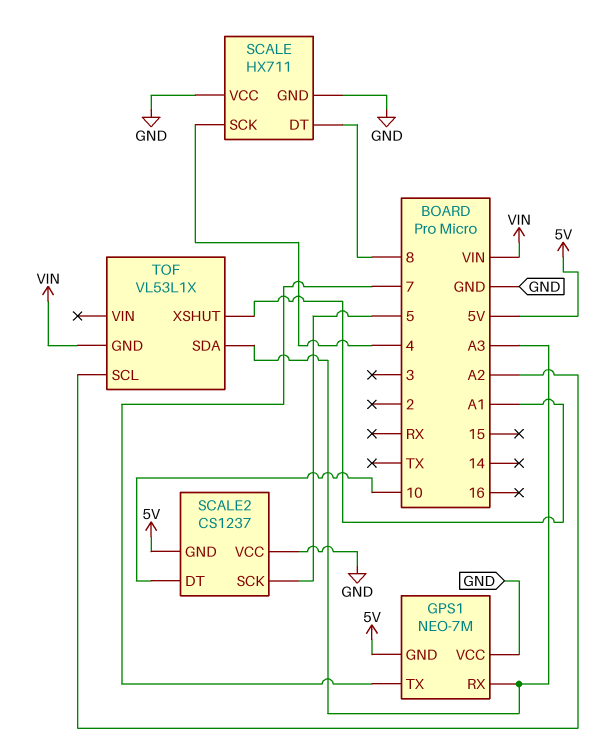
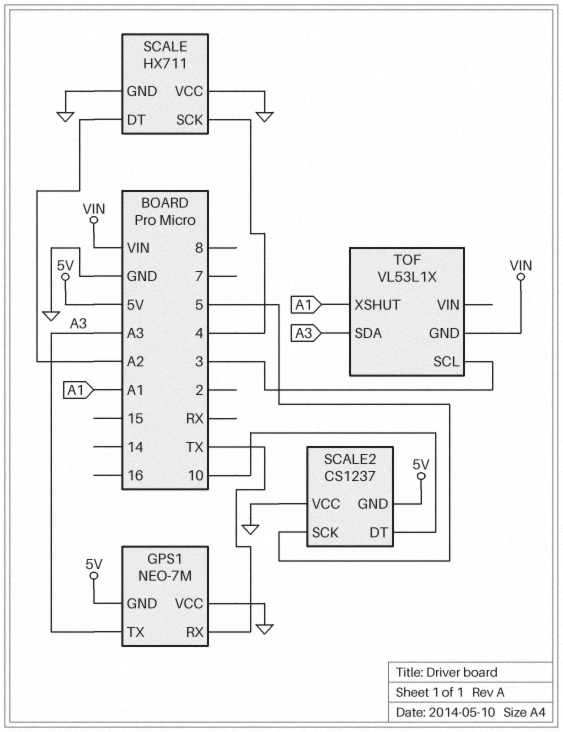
GPS1 pin RX: A3 -> TX
GPS1 pin TX: 7 -> A3
SCALE pin DT: 8 -> A2
TOF pin SCL: A2 -> 3

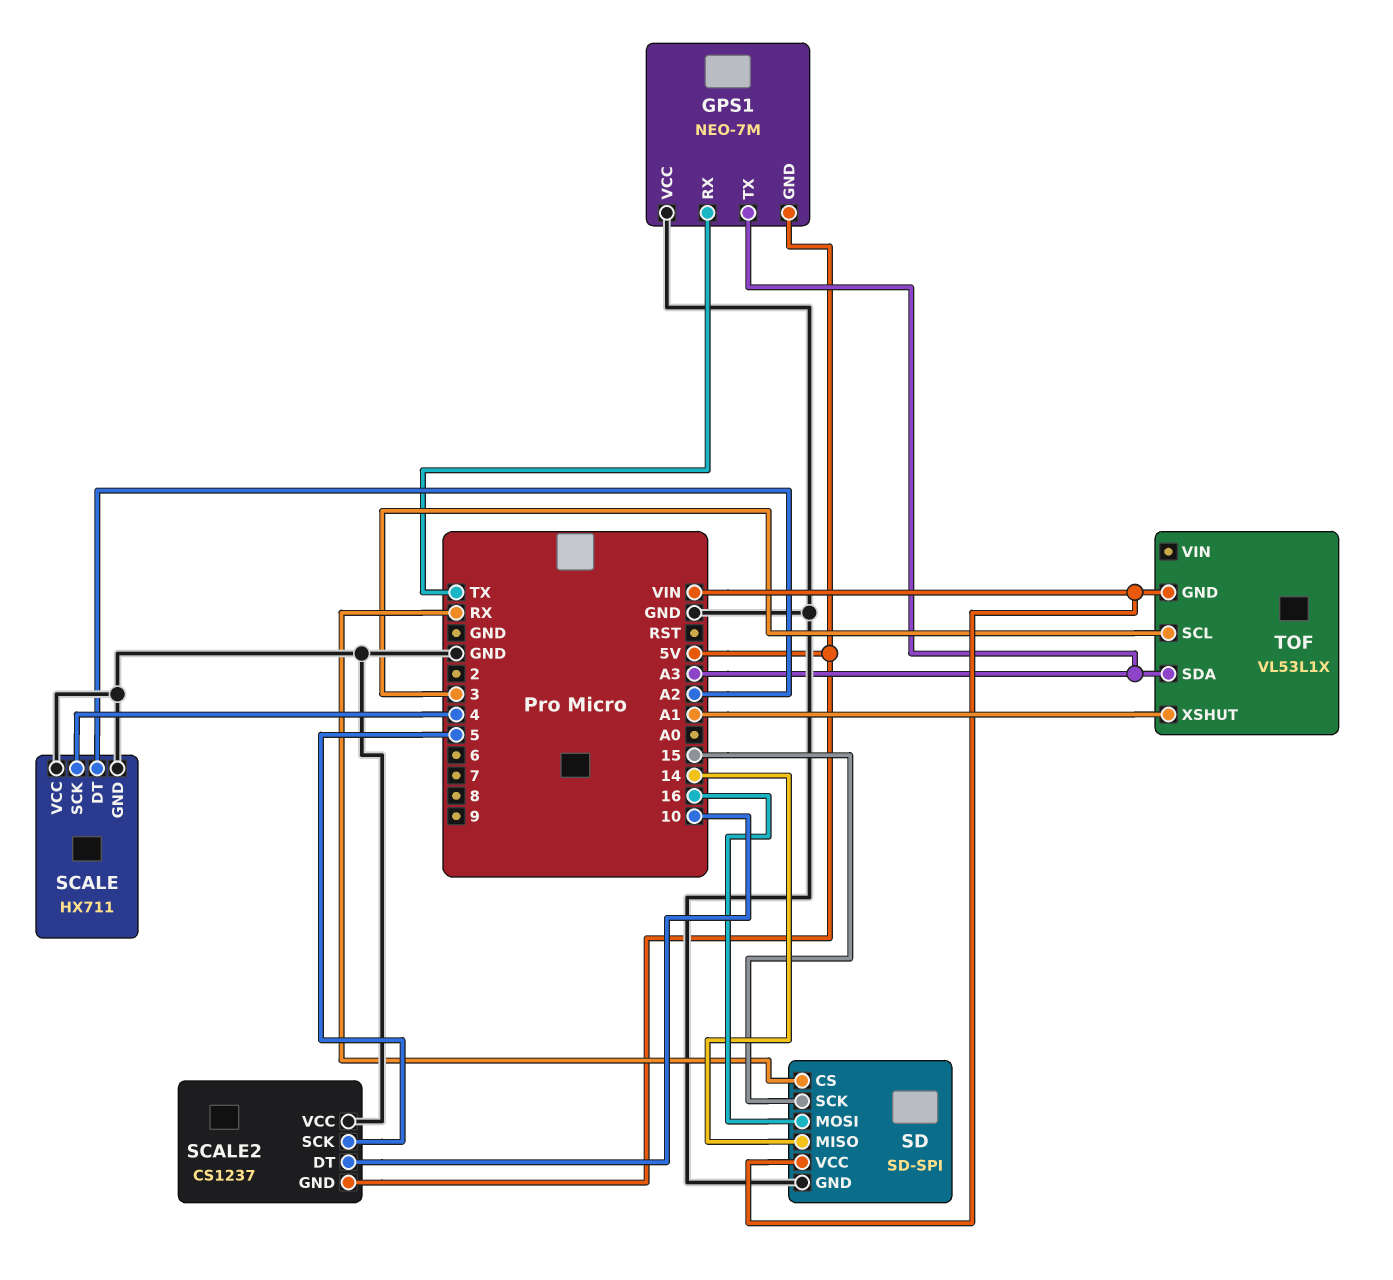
SD: none -> SD-SPI
SD pin CS: none -> RX
SD pin GND: none -> GND
SD pin MISO: none -> 14
SD pin MOSI: none -> 16
SD pin SCK: none -> 15
SD pin VCC: none -> VIN

